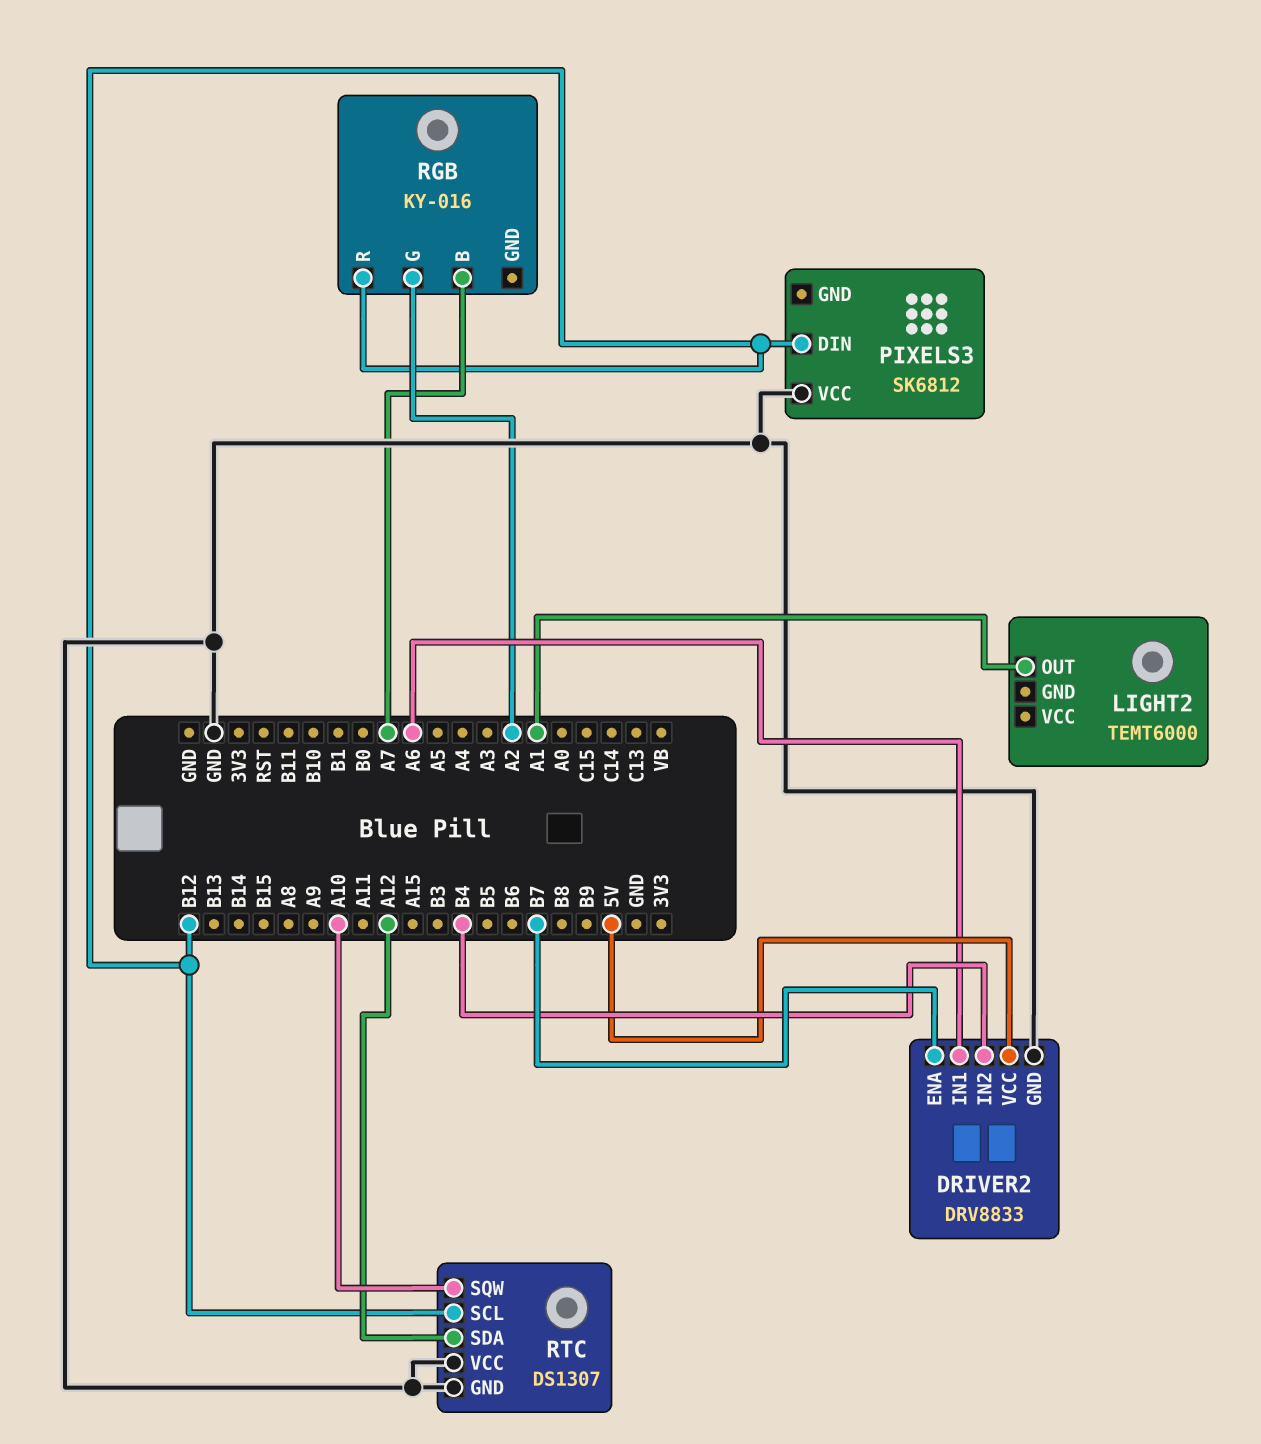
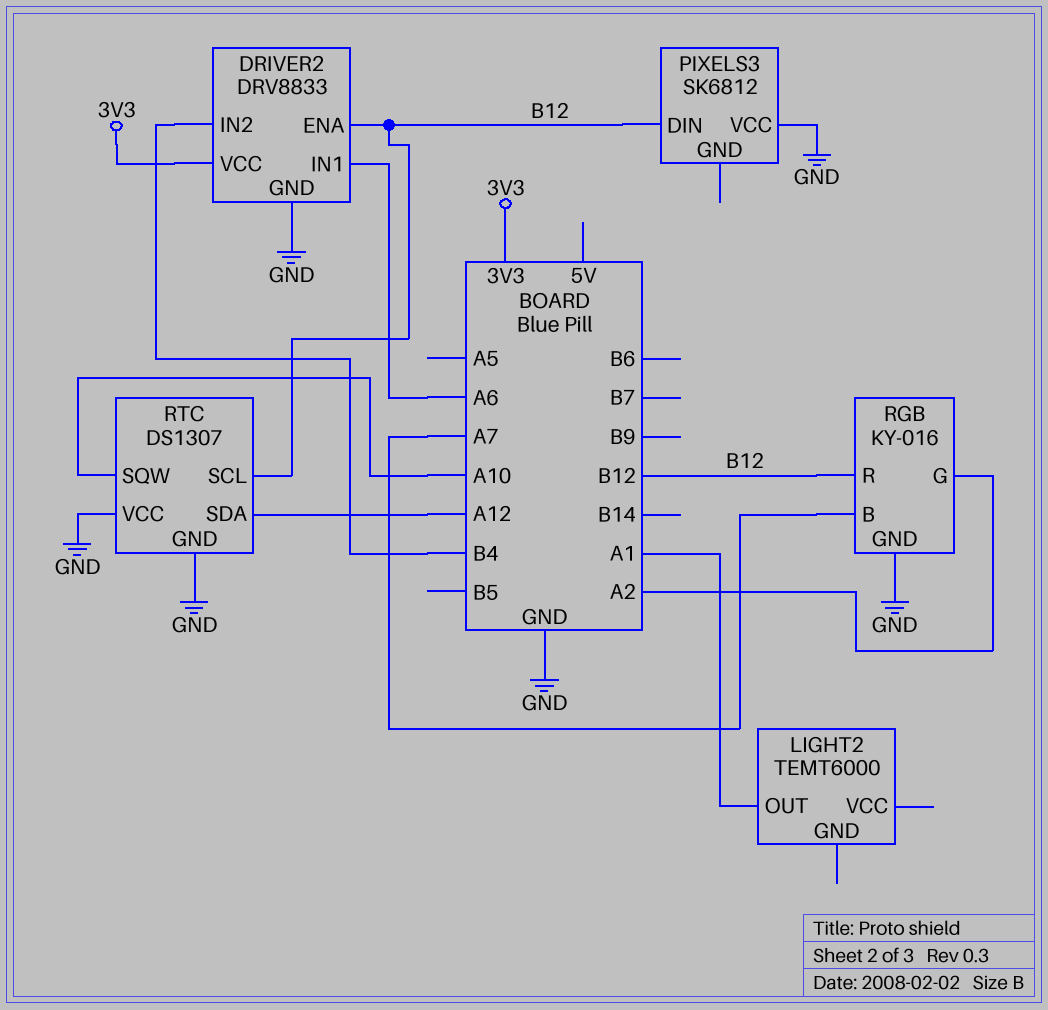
DRIVER2 pin ENA: B7 -> B12
DRIVER2 pin VCC: 5V -> 3V3
RGB pin GND: none -> GND

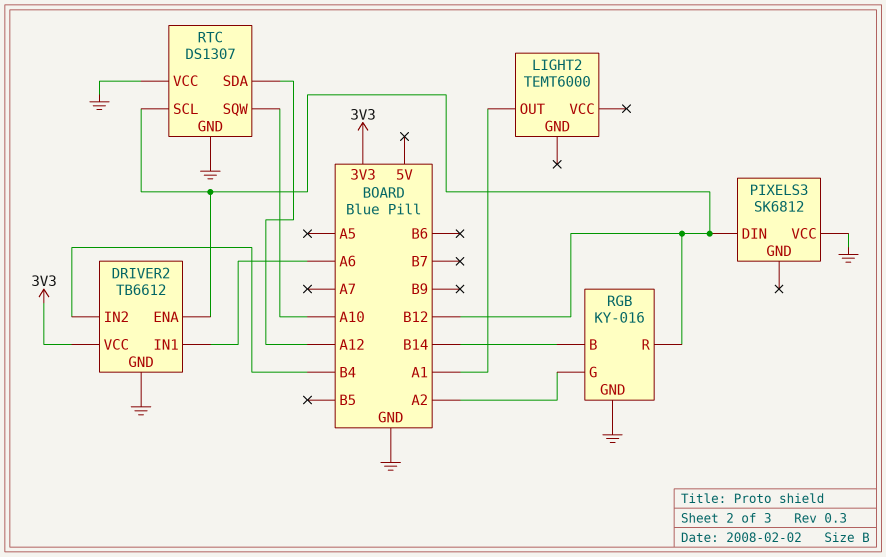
DRIVER2: DRV8833 -> TB6612
RGB pin B: A7 -> B14

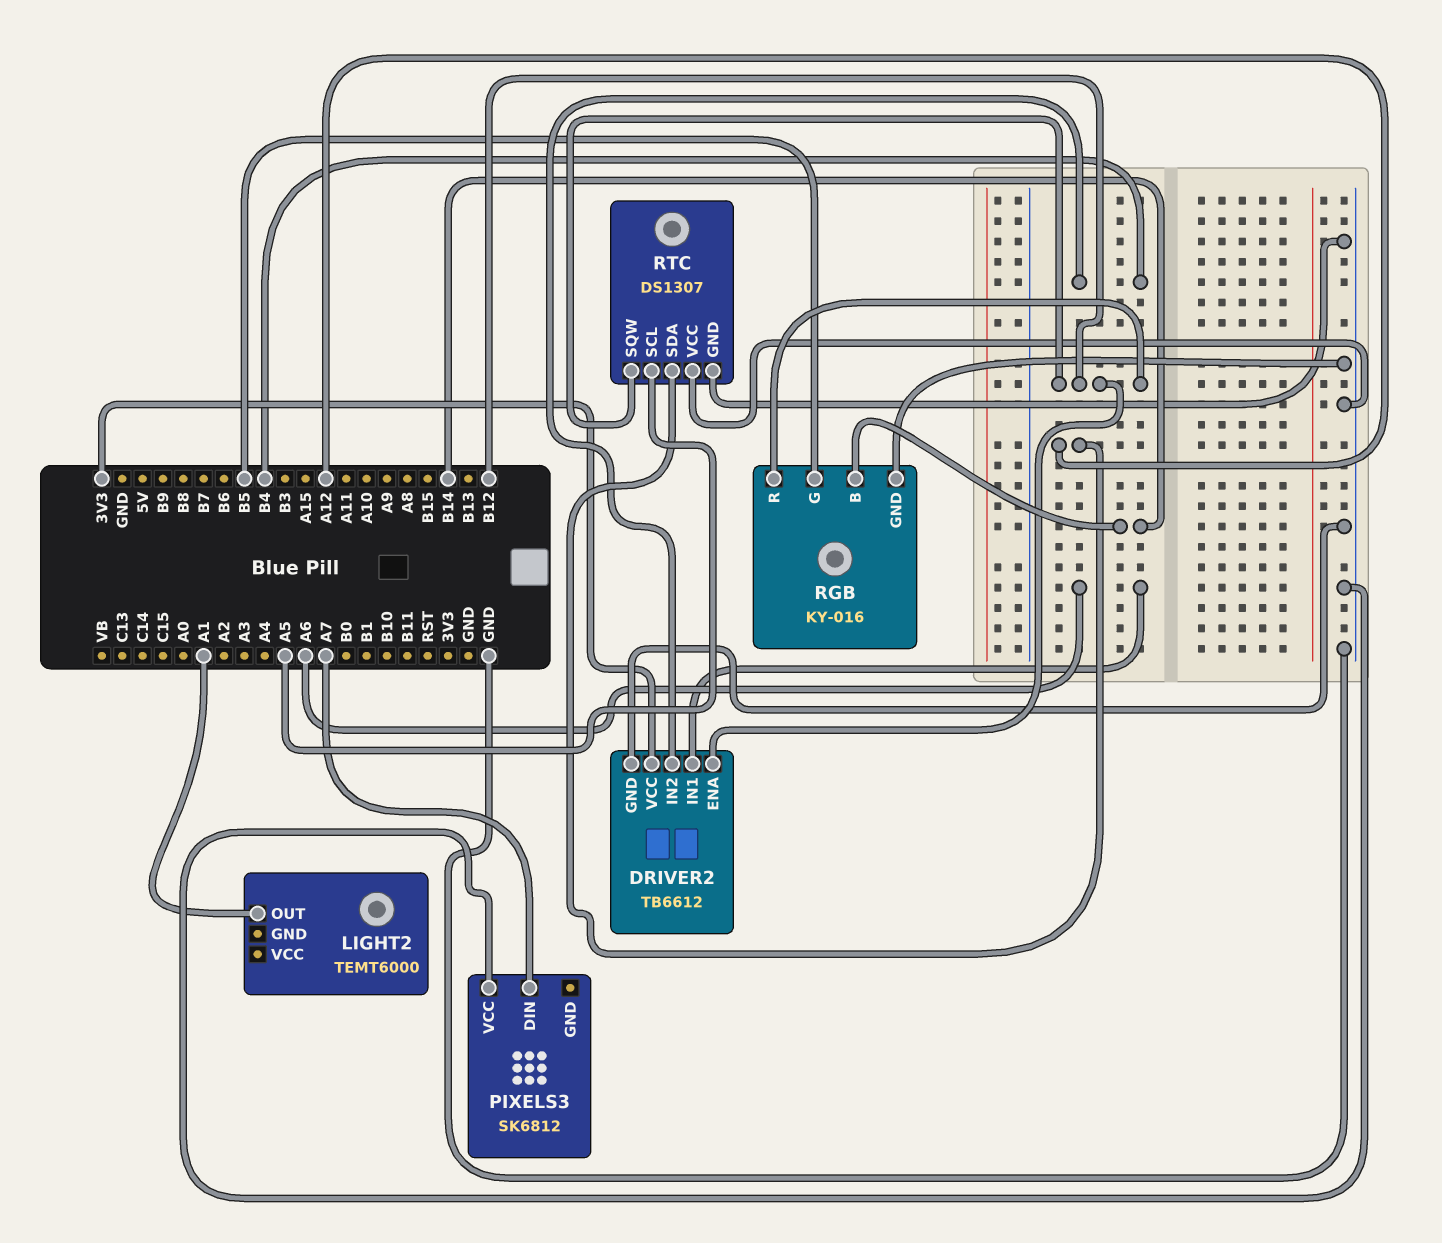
PIXELS3 pin DIN: B12 -> A7
RGB pin G: A2 -> B5
RTC pin SCL: B12 -> A5
RTC pin SQW: A10 -> B12

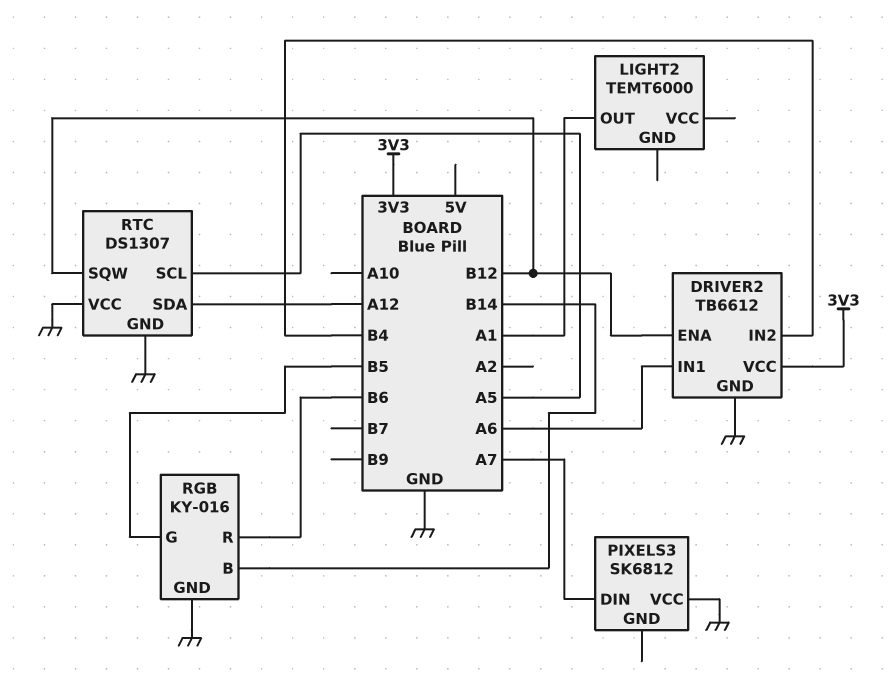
RGB pin R: B12 -> B6

